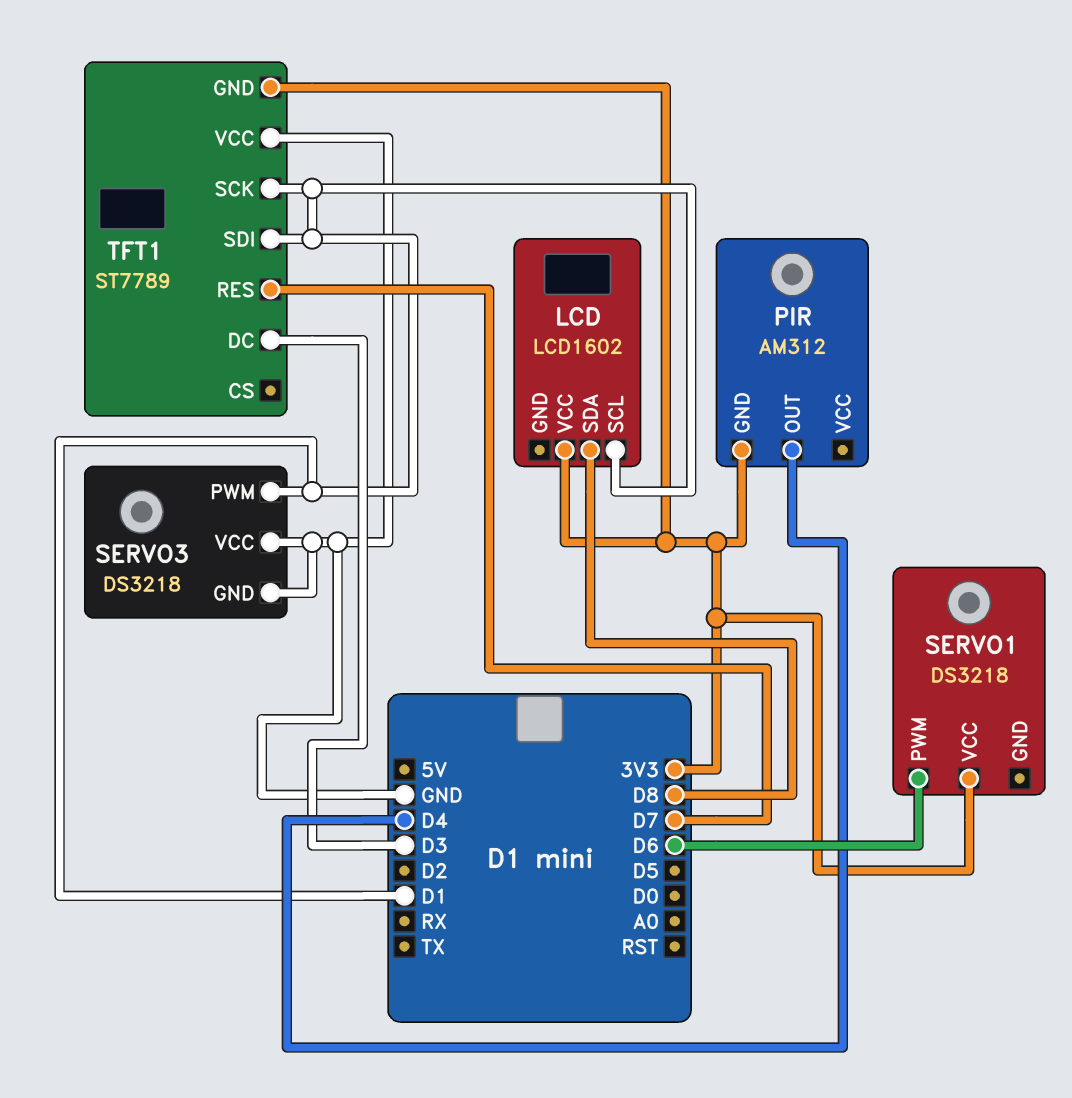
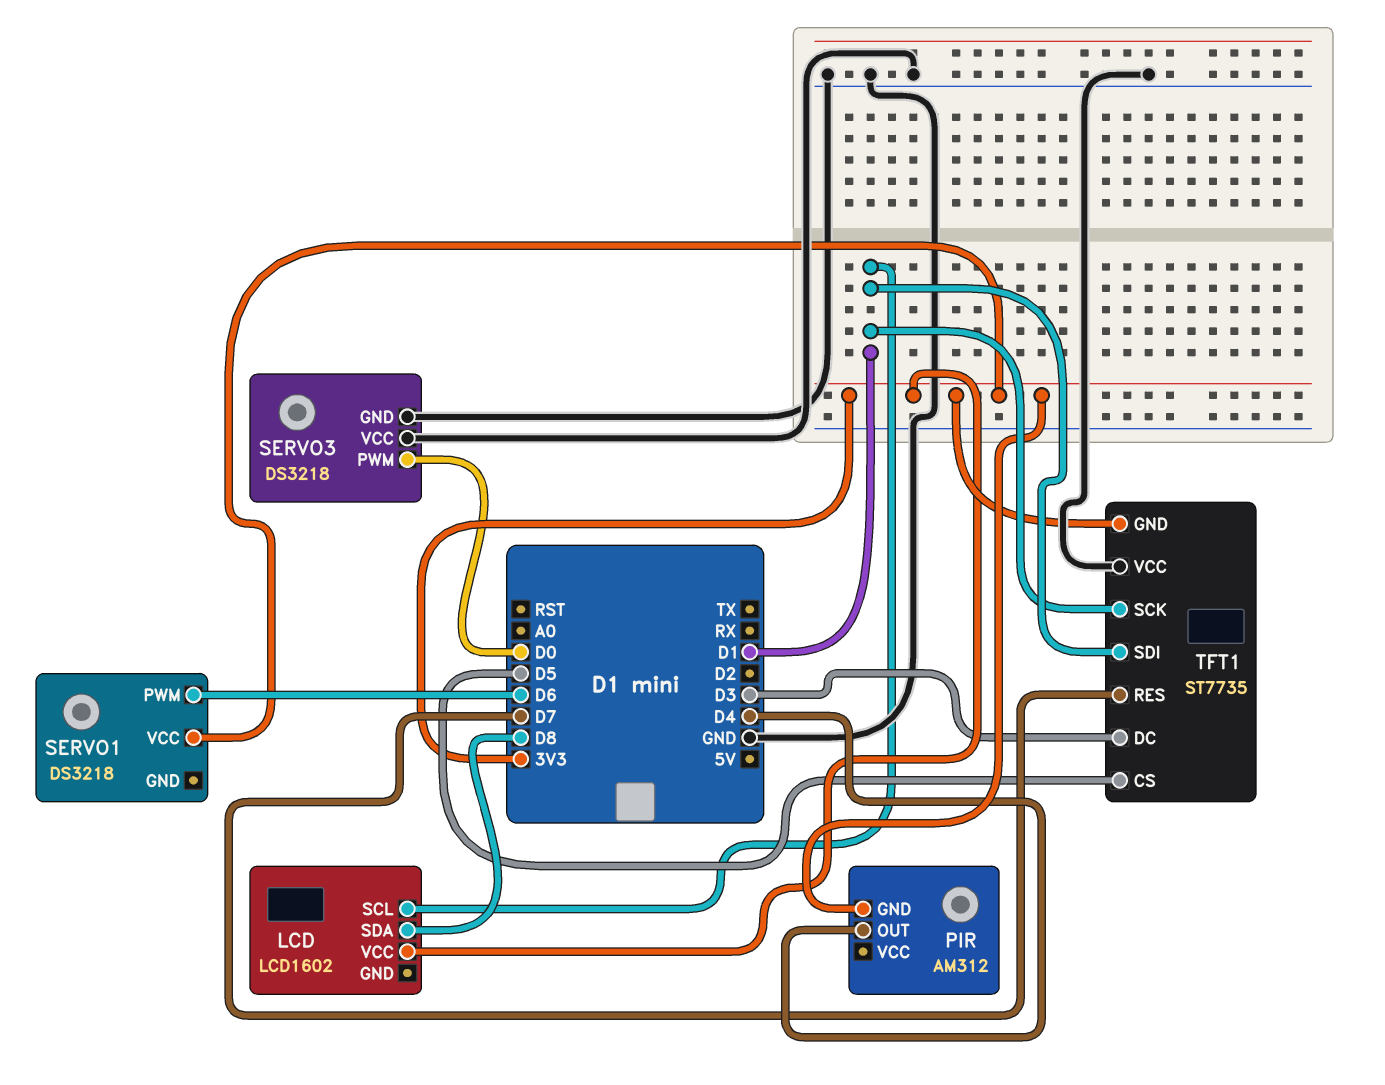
SERVO3 pin PWM: D1 -> D0
TFT1: ST7789 -> ST7735
TFT1 pin CS: none -> D5

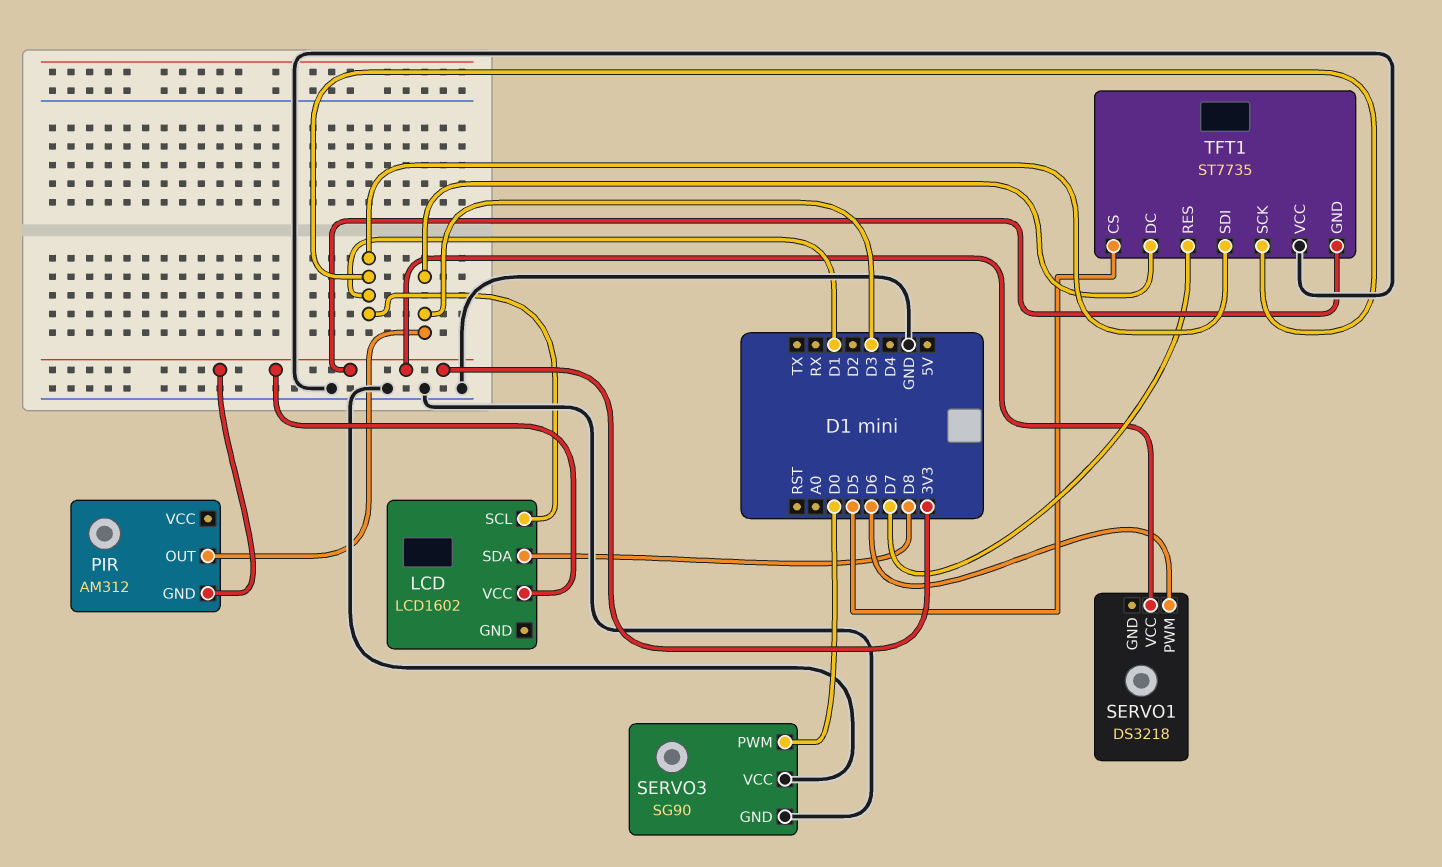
PIR pin OUT: D4 -> D3
SERVO3: DS3218 -> SG90

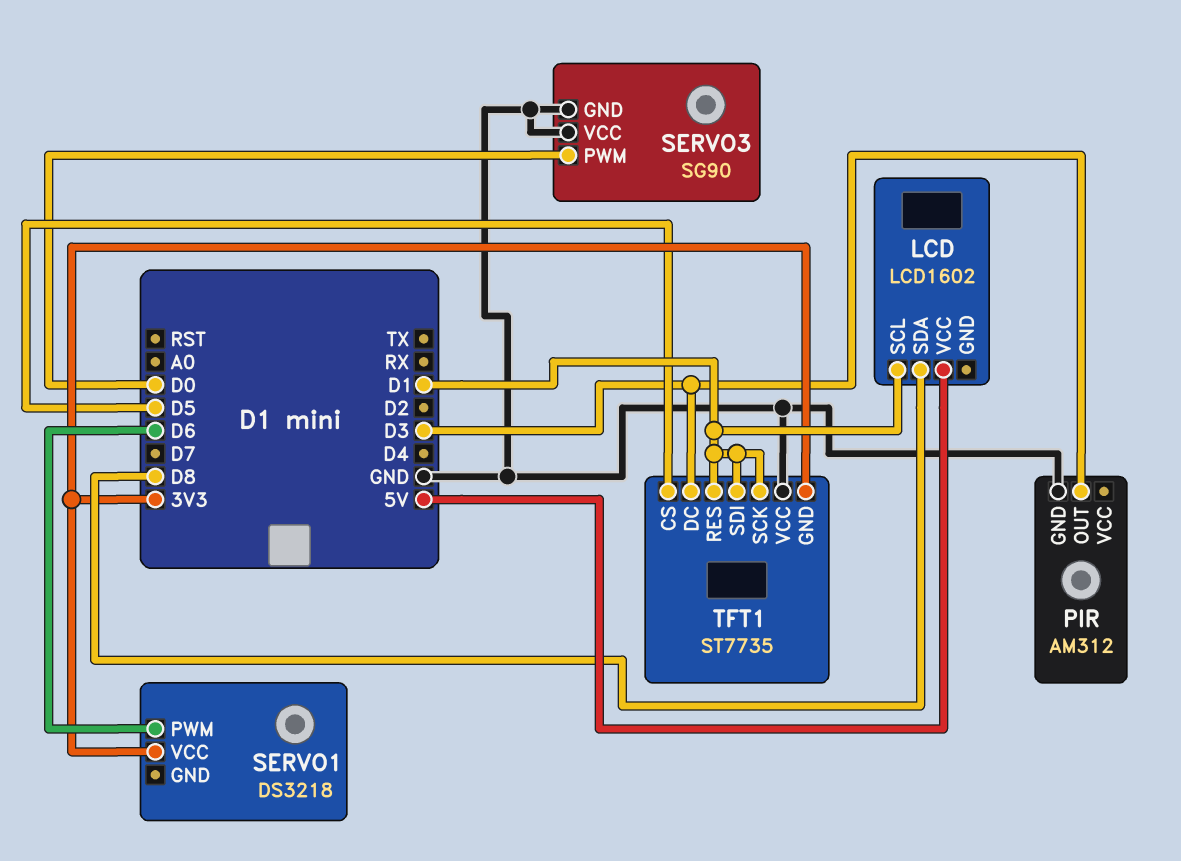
LCD pin VCC: 3V3 -> 5V
PIR pin GND: 3V3 -> GND
TFT1 pin RES: D7 -> D1

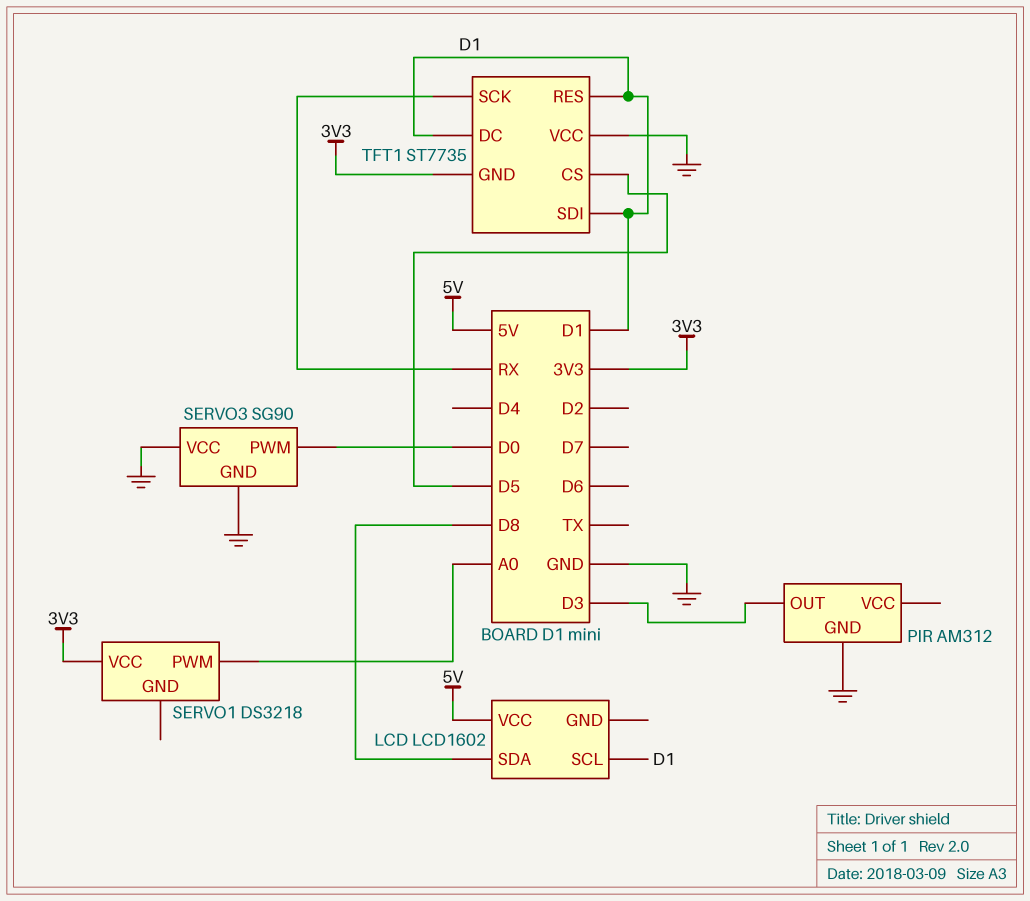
SERVO1 pin PWM: D6 -> A0
TFT1 pin DC: D3 -> D1
TFT1 pin SCK: D1 -> RX

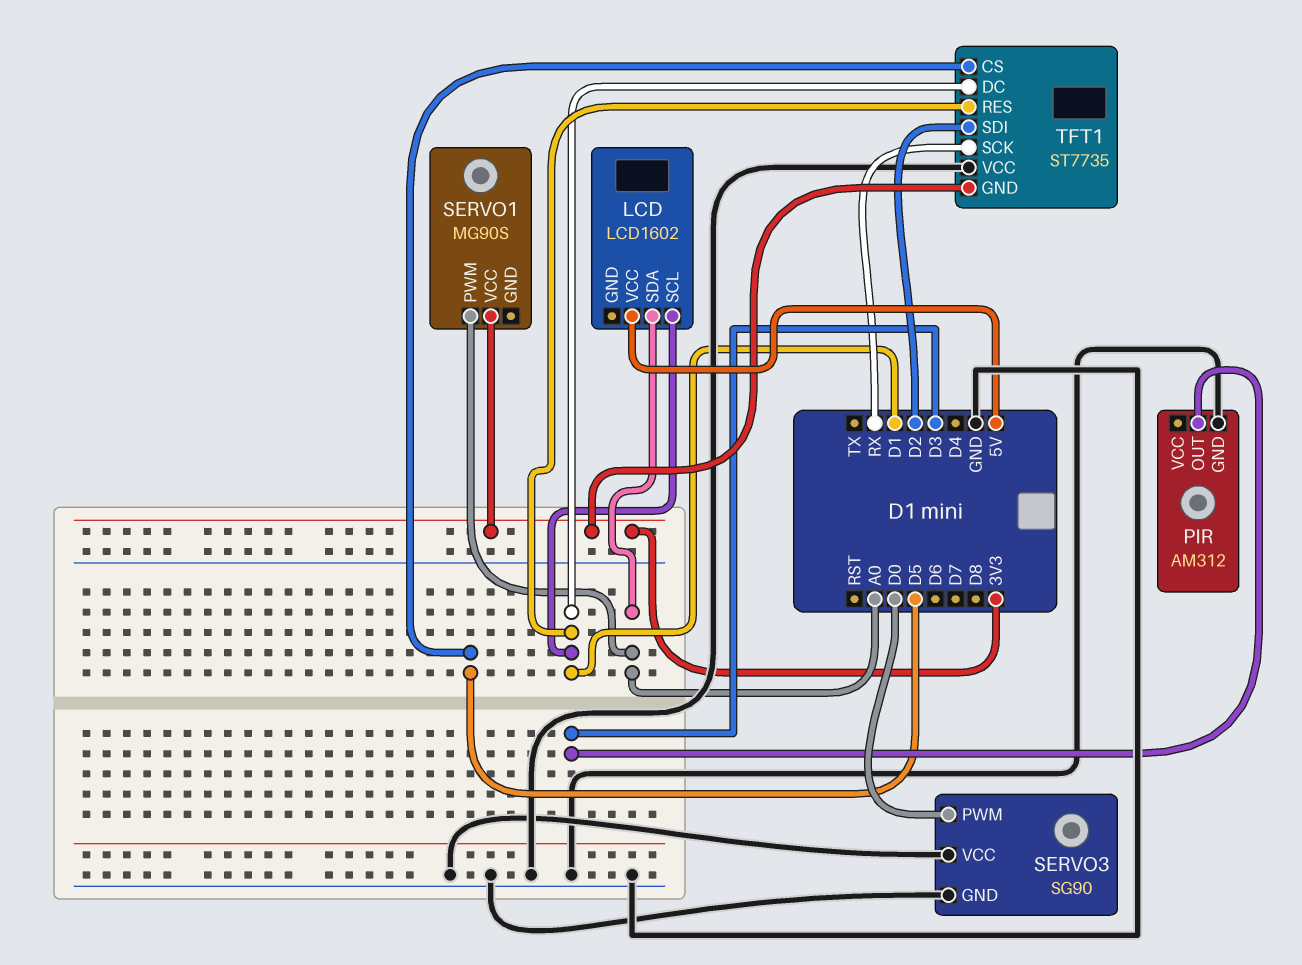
LCD pin SDA: D8 -> A0
SERVO1: DS3218 -> MG90S
TFT1 pin SDI: D1 -> D2

